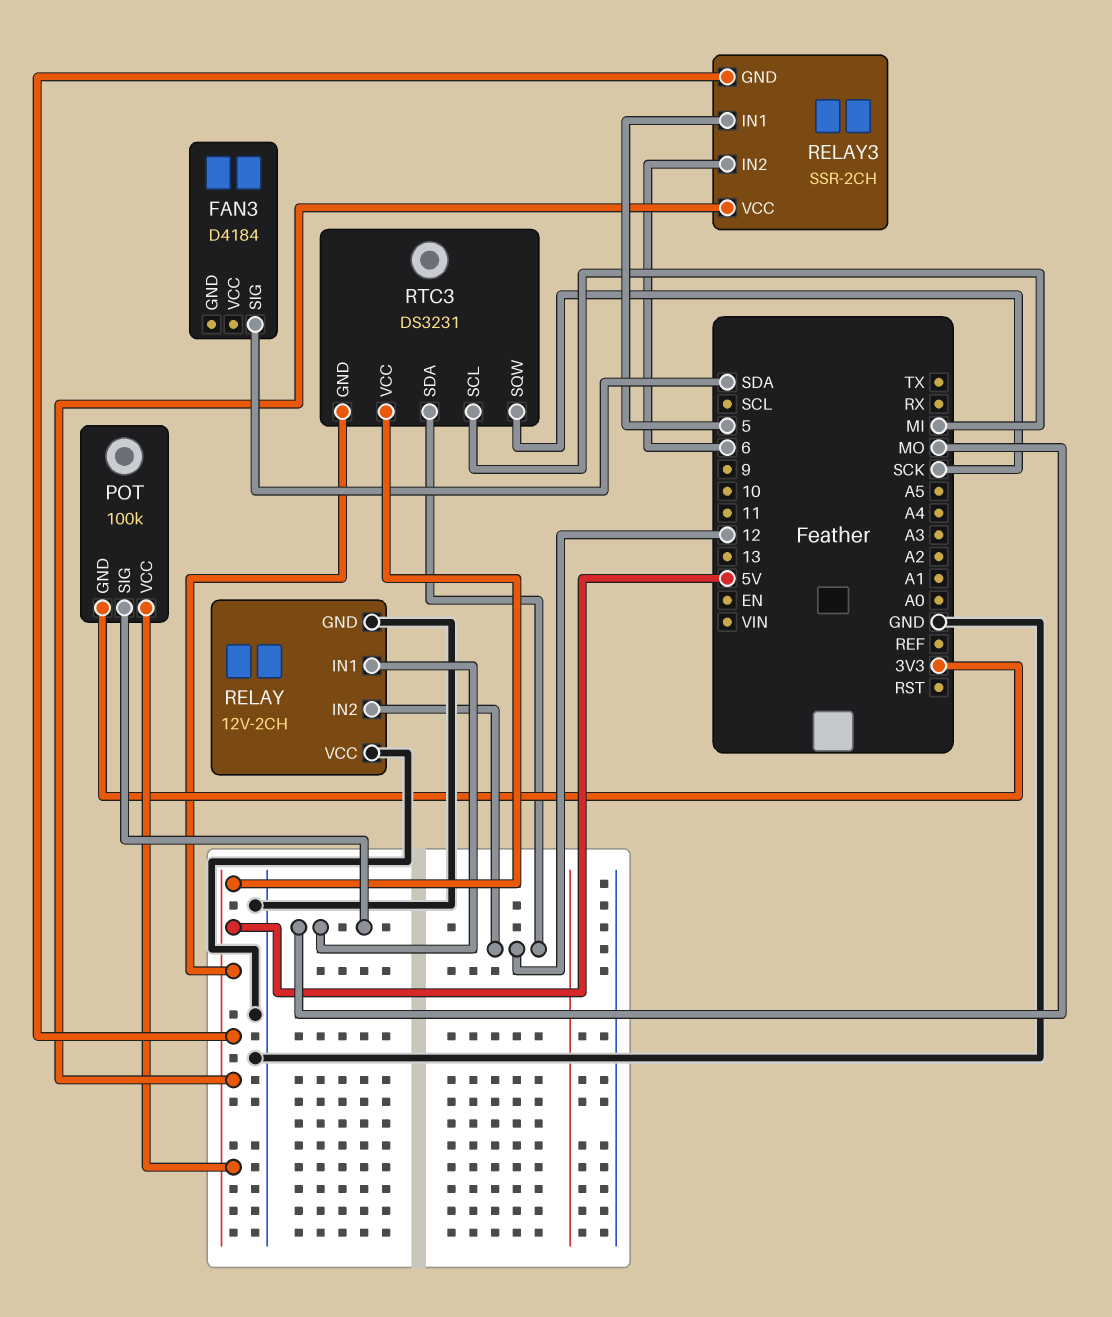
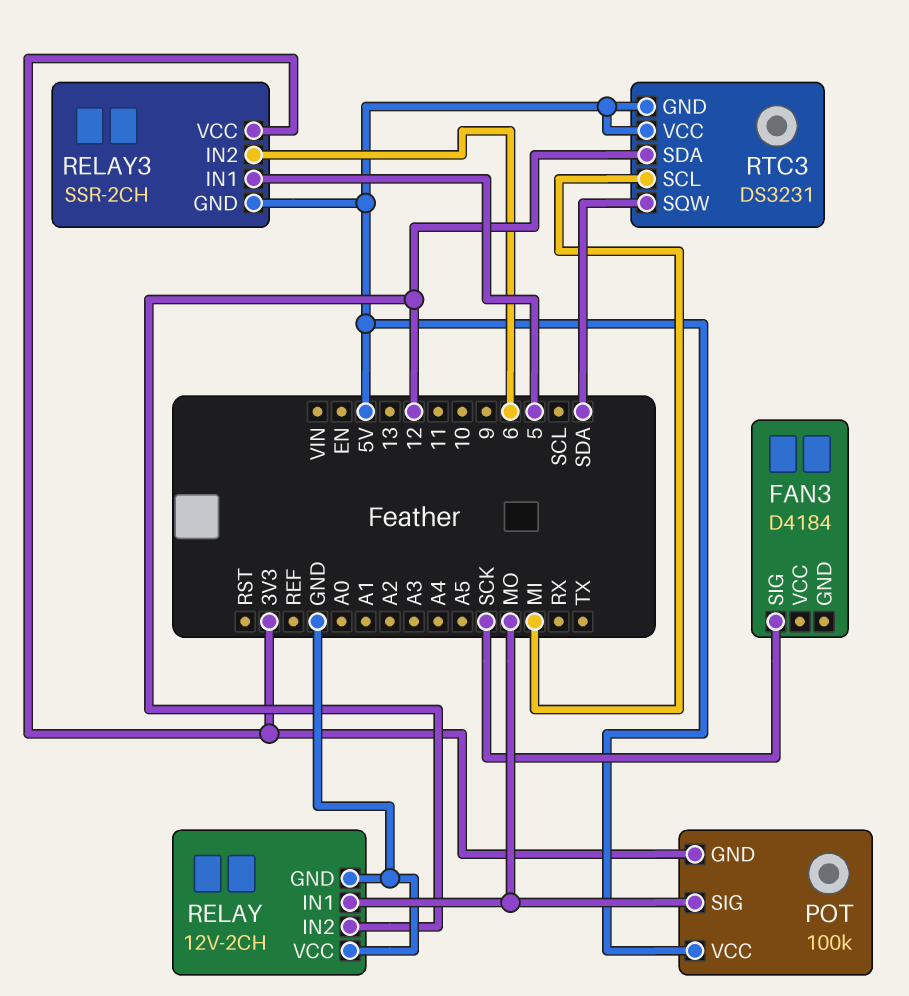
FAN3 pin SIG: SDA -> SCK
RELAY3 pin VCC: 5V -> 3V3
RTC3 pin SQW: SCK -> SDA

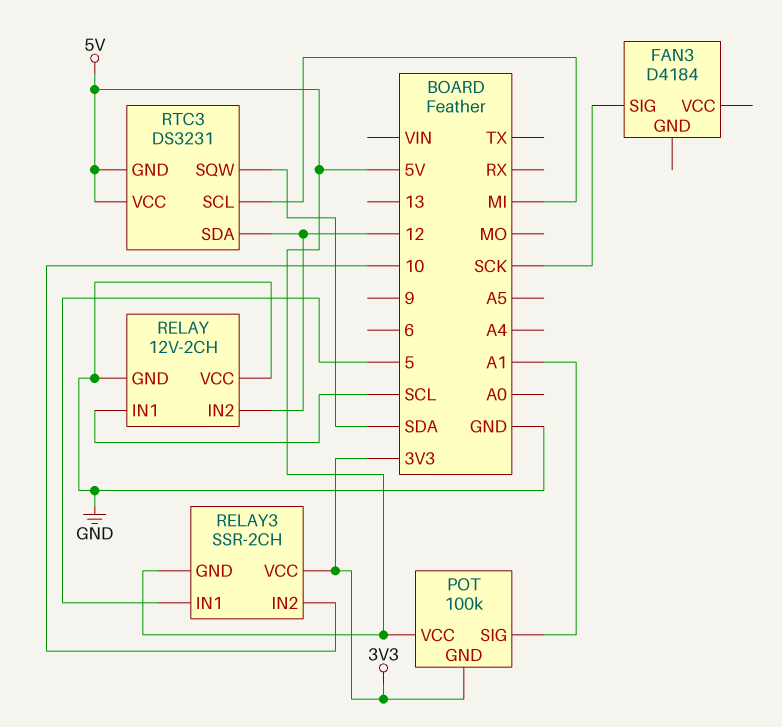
POT pin SIG: MO -> A1
RELAY pin IN1: MO -> SCL
RELAY3 pin IN2: 6 -> 10

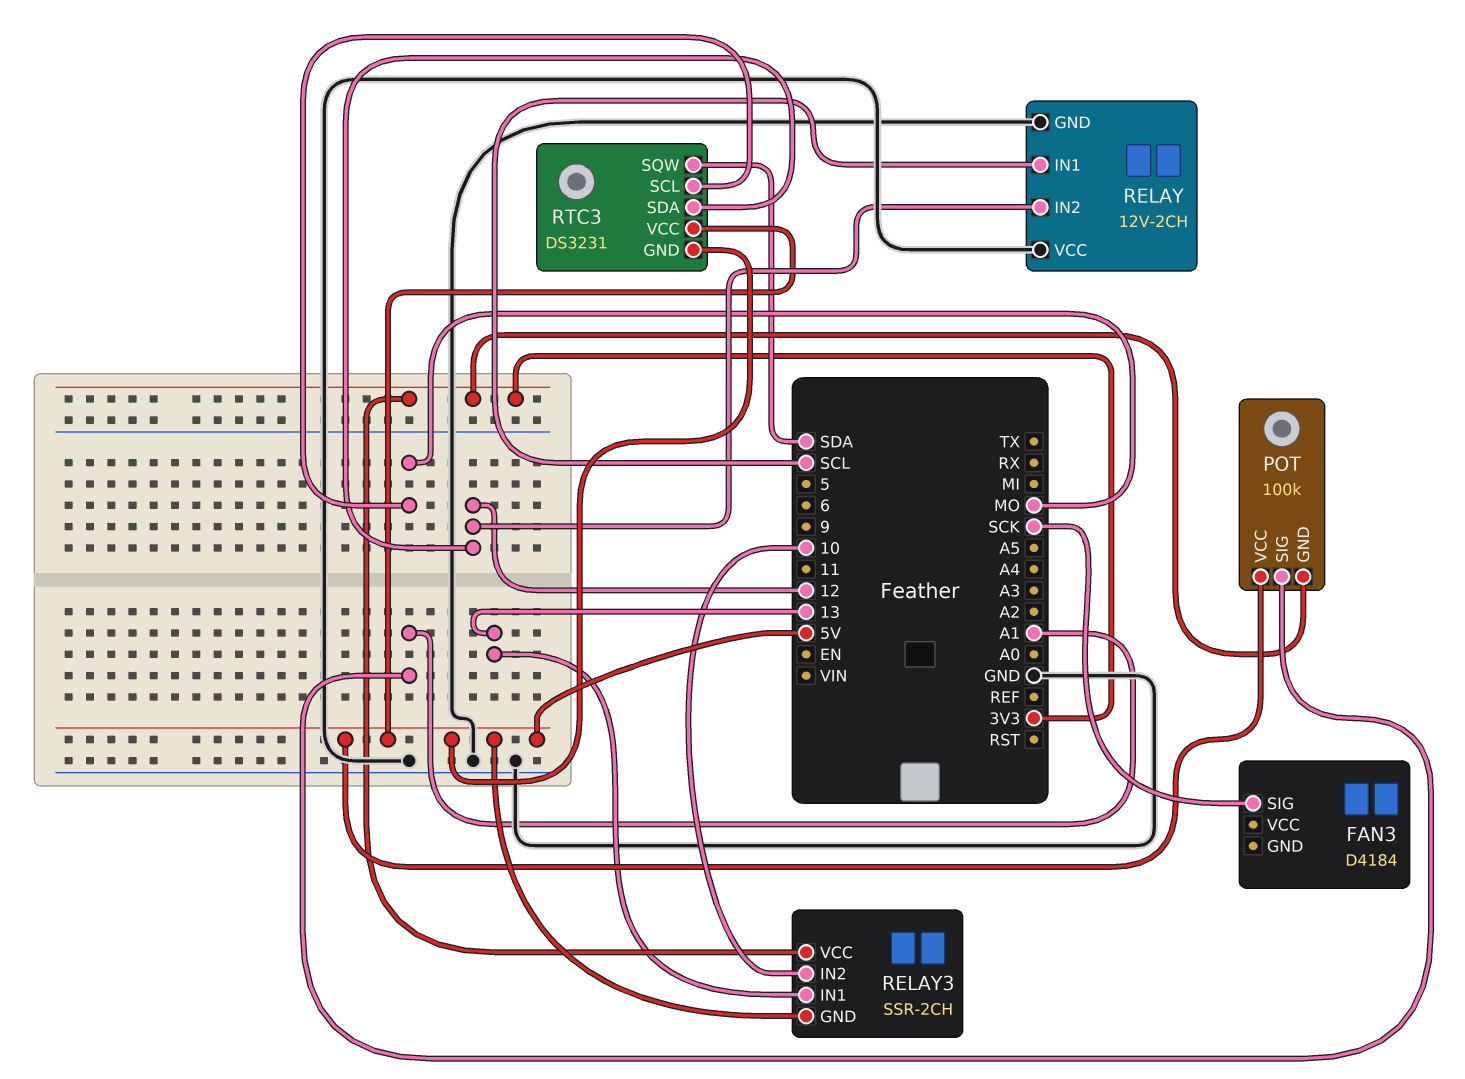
RELAY3 pin IN1: 5 -> 13
RTC3 pin SCL: MI -> MO

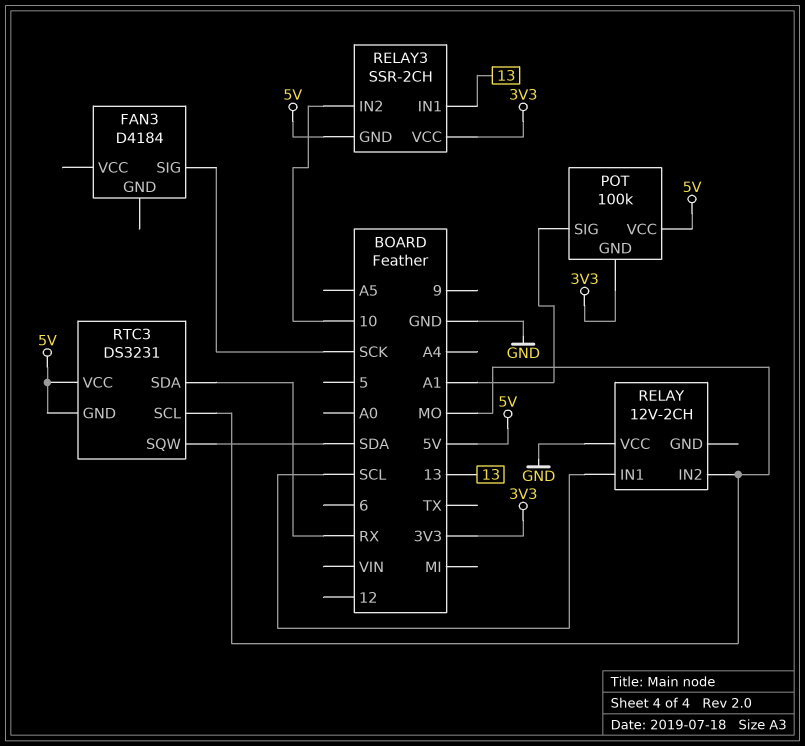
RELAY pin GND: GND -> none
RELAY pin IN2: 12 -> MO
RTC3 pin SDA: 12 -> RX

